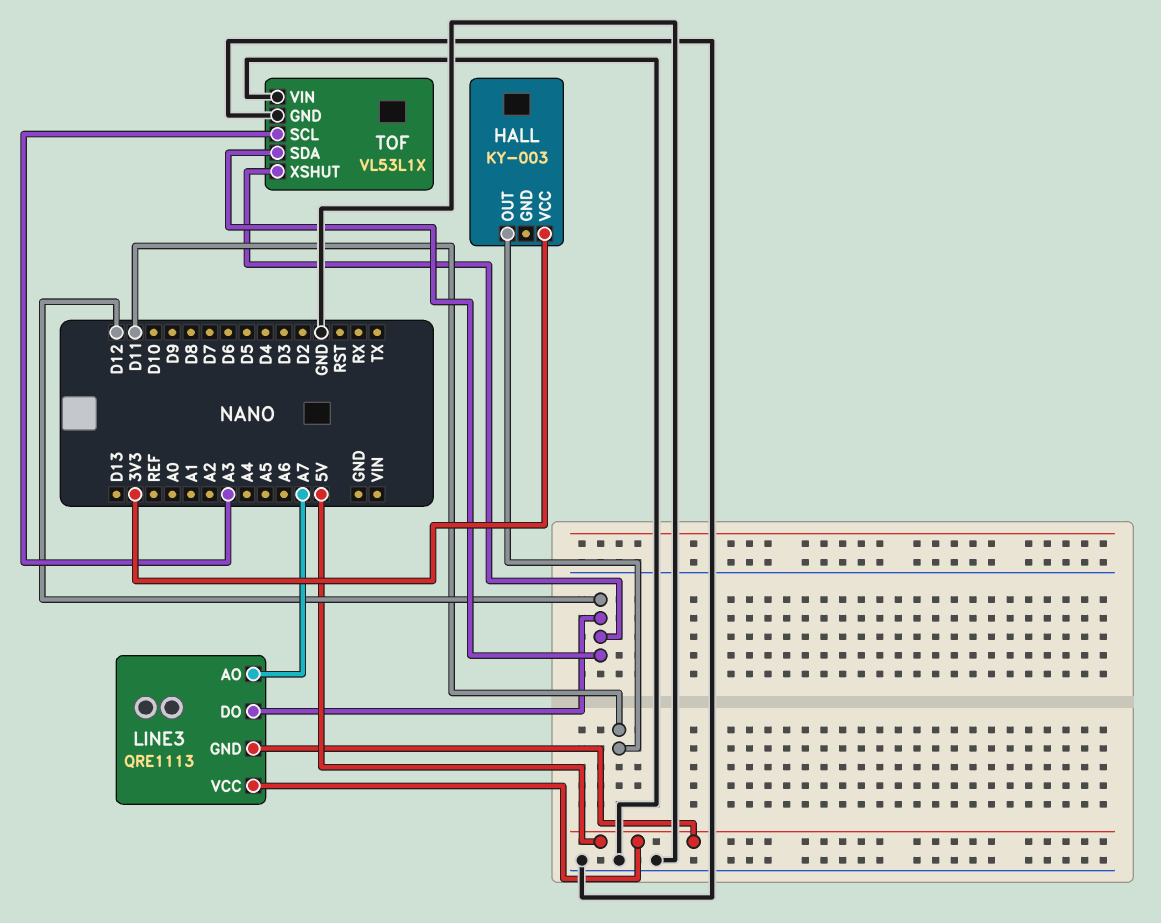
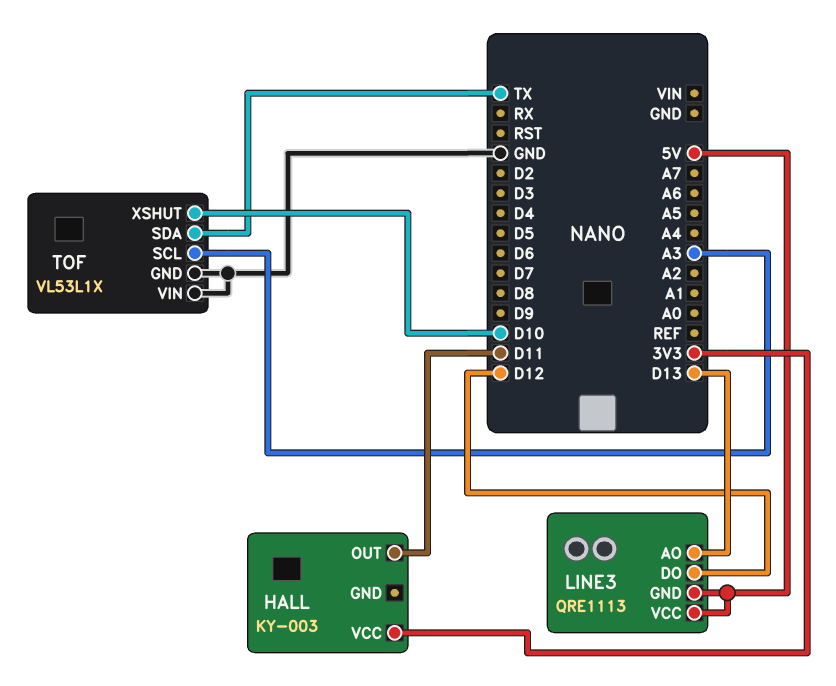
LINE3 pin AO: A7 -> D13
TOF pin SDA: D12 -> TX
TOF pin XSHUT: D12 -> D10

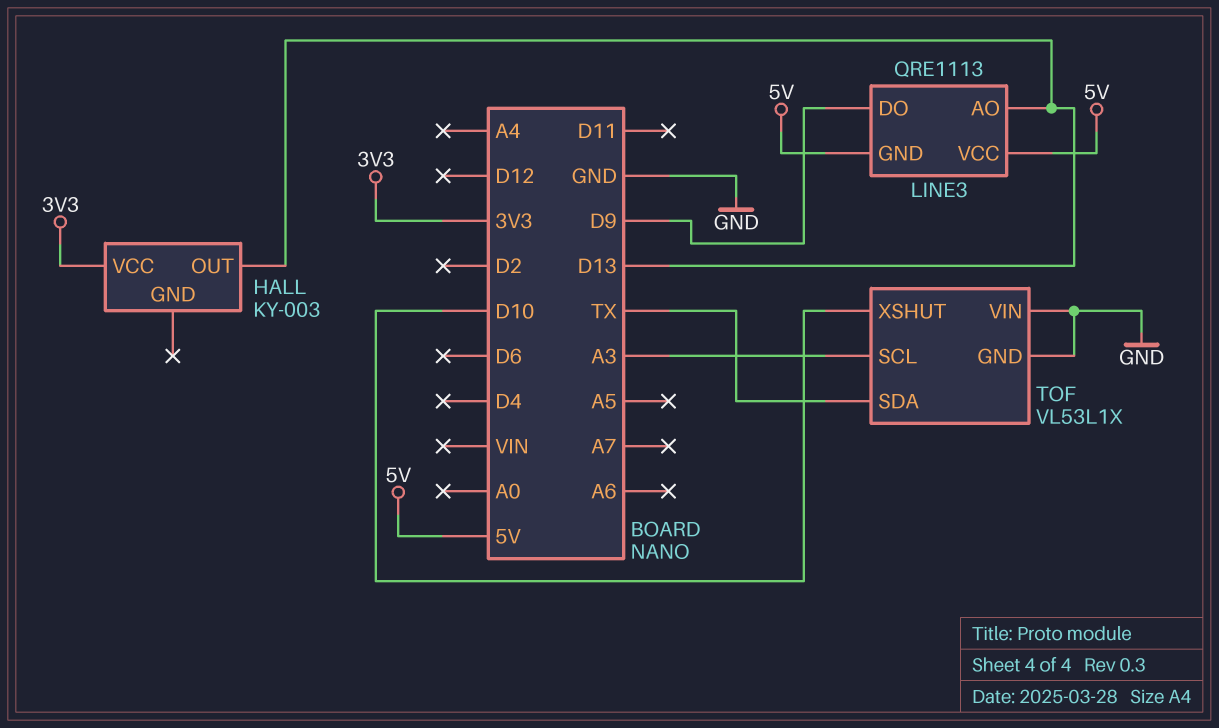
HALL pin OUT: D11 -> D13
LINE3 pin DO: D12 -> D9

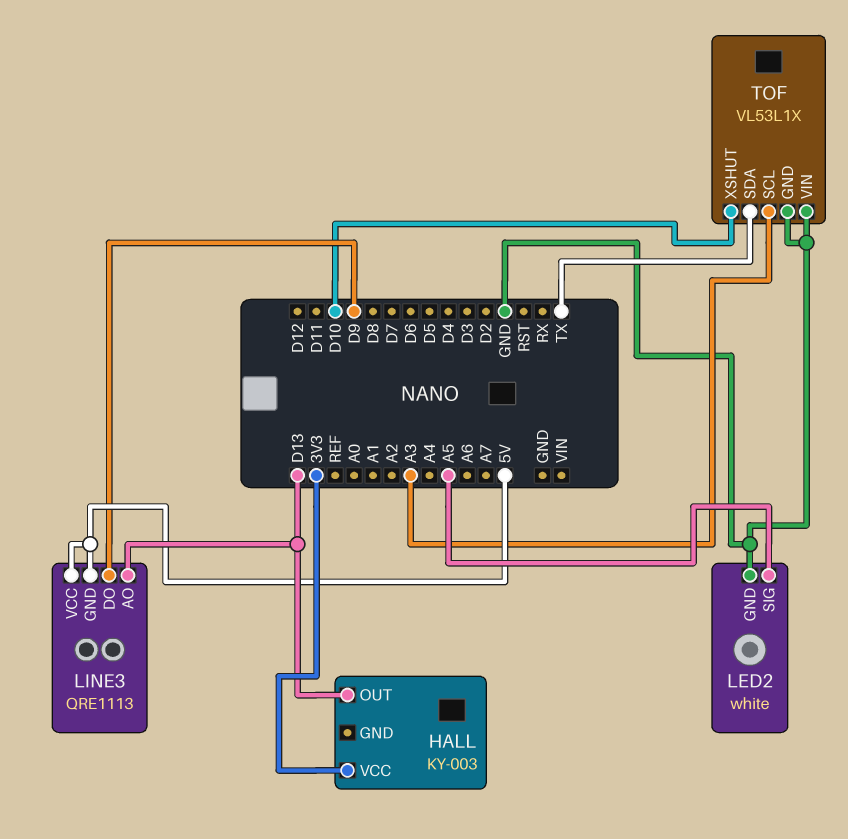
LED2: none -> white
LED2 pin GND: none -> GND
LED2 pin SIG: none -> A5

